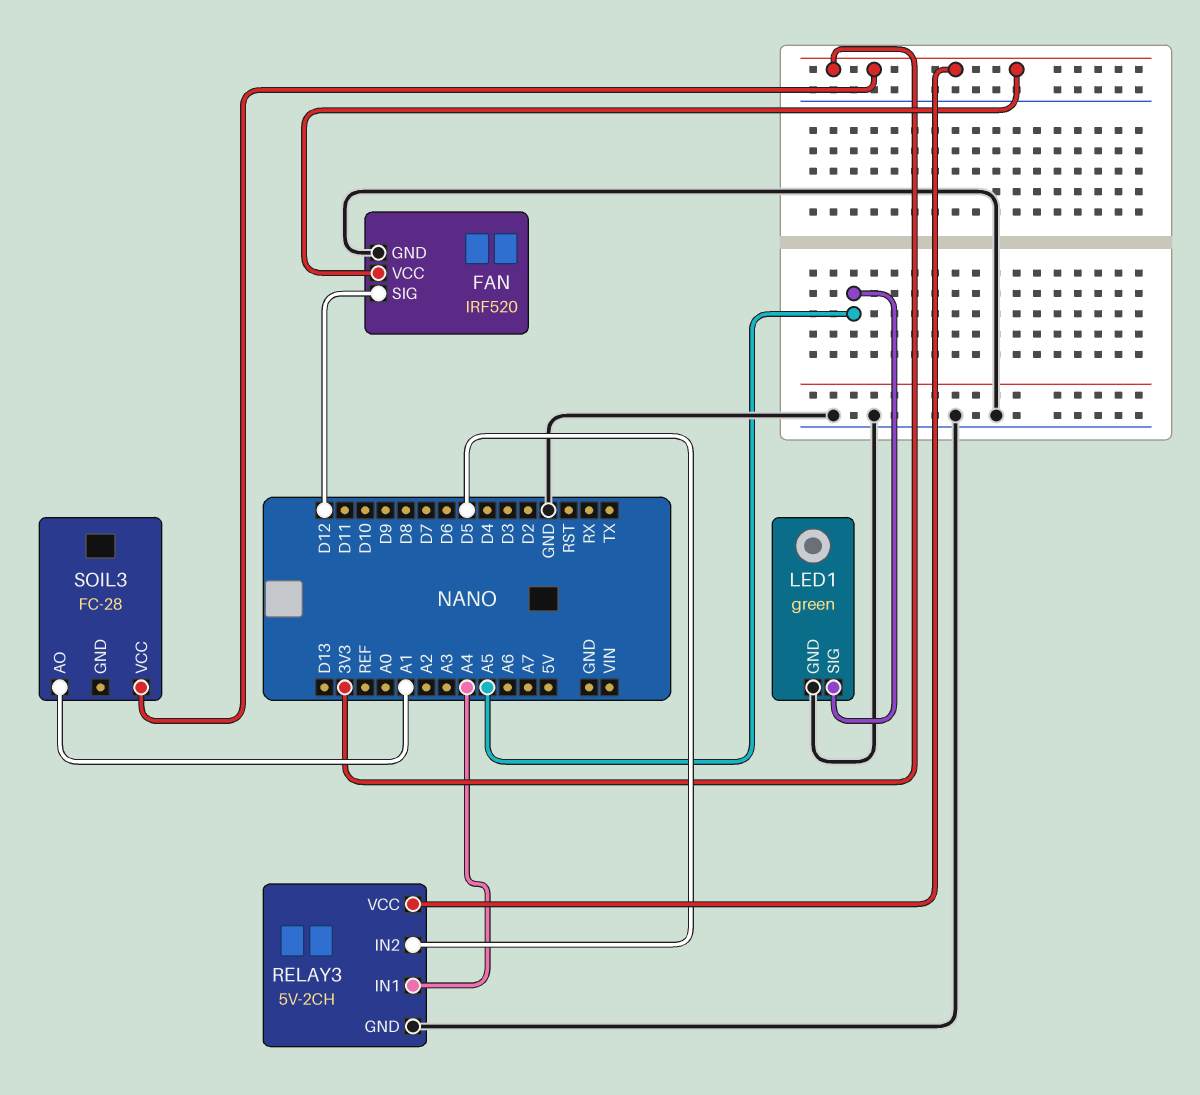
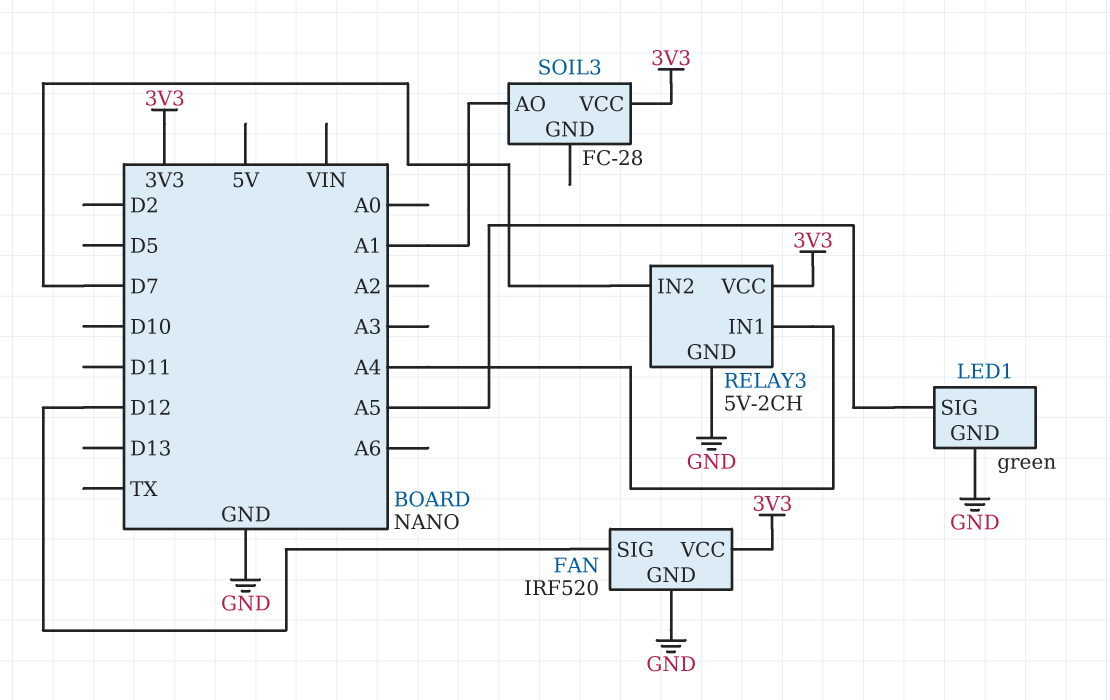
RELAY3 pin IN2: D5 -> D7

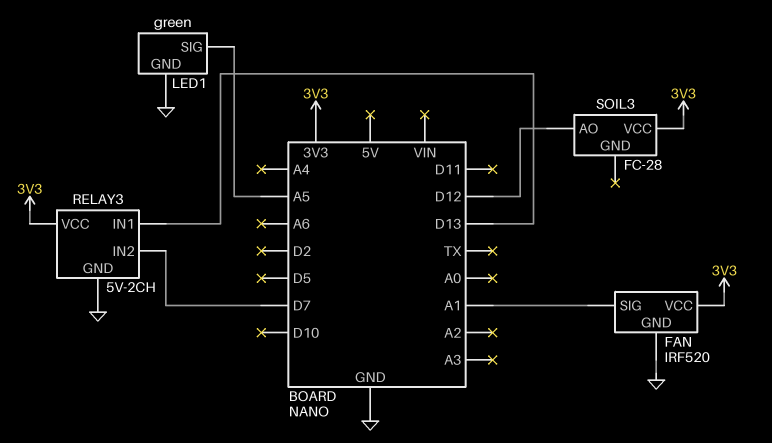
FAN pin SIG: D12 -> A1
RELAY3 pin IN1: A4 -> D13
SOIL3 pin AO: A1 -> D12

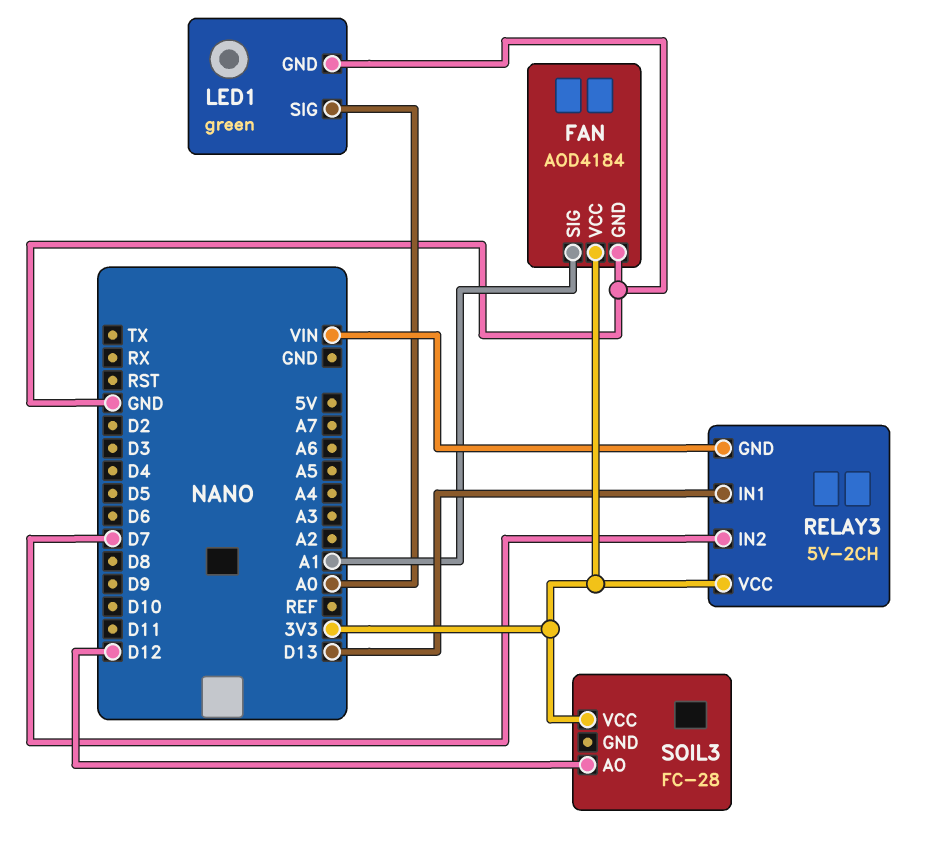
FAN: IRF520 -> AOD4184
LED1 pin SIG: A5 -> A0
RELAY3 pin GND: GND -> VIN

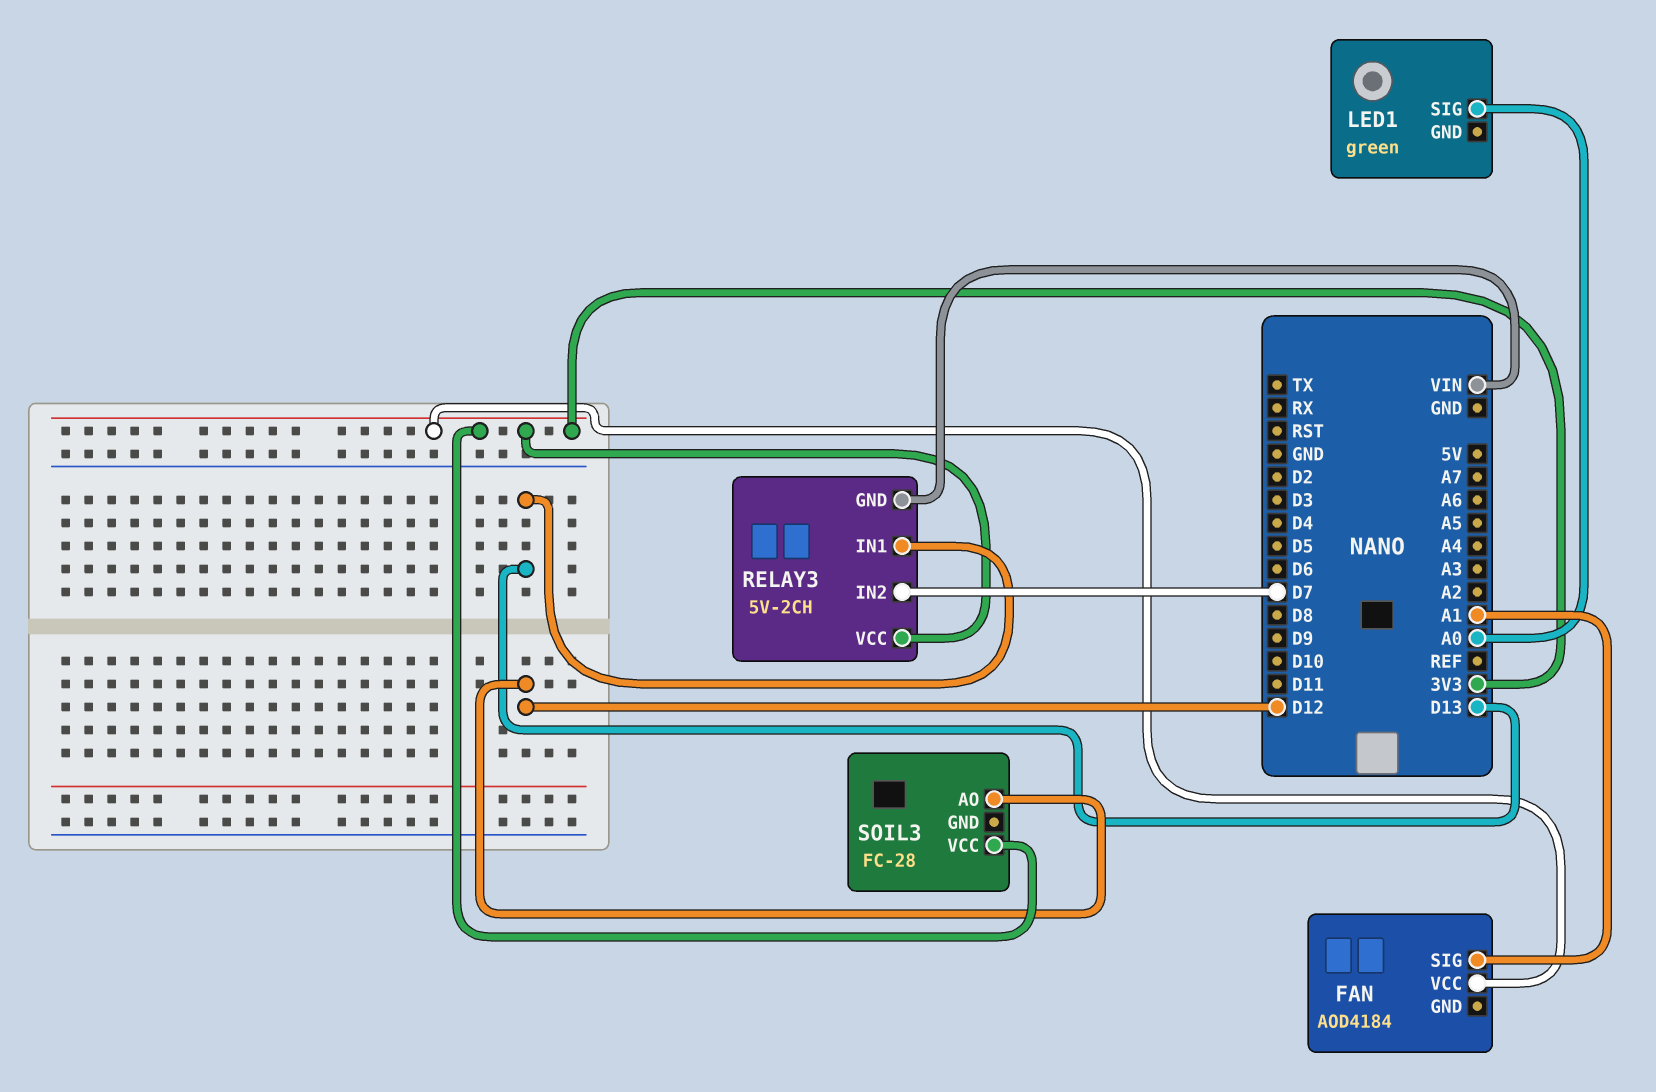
FAN pin GND: GND -> none
LED1 pin GND: GND -> none

